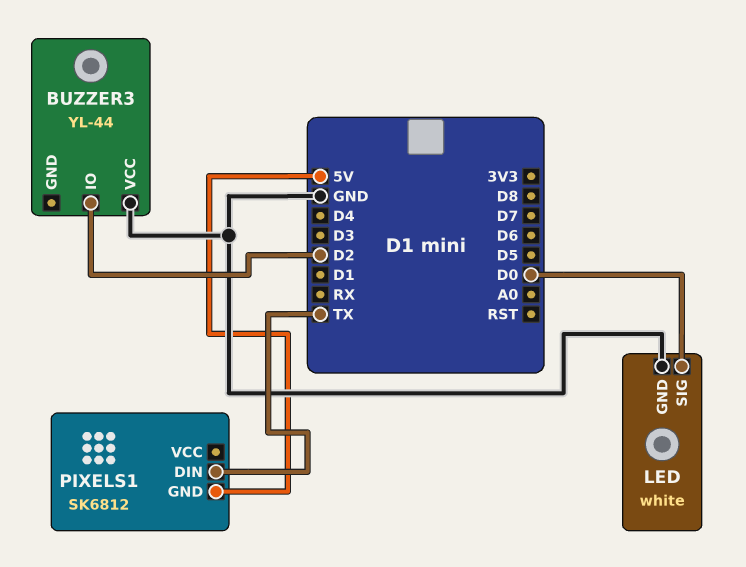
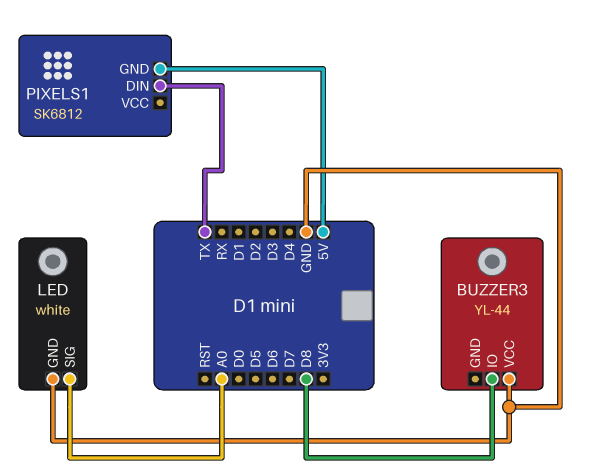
BUZZER3 pin IO: D2 -> D8
LED pin SIG: D0 -> A0

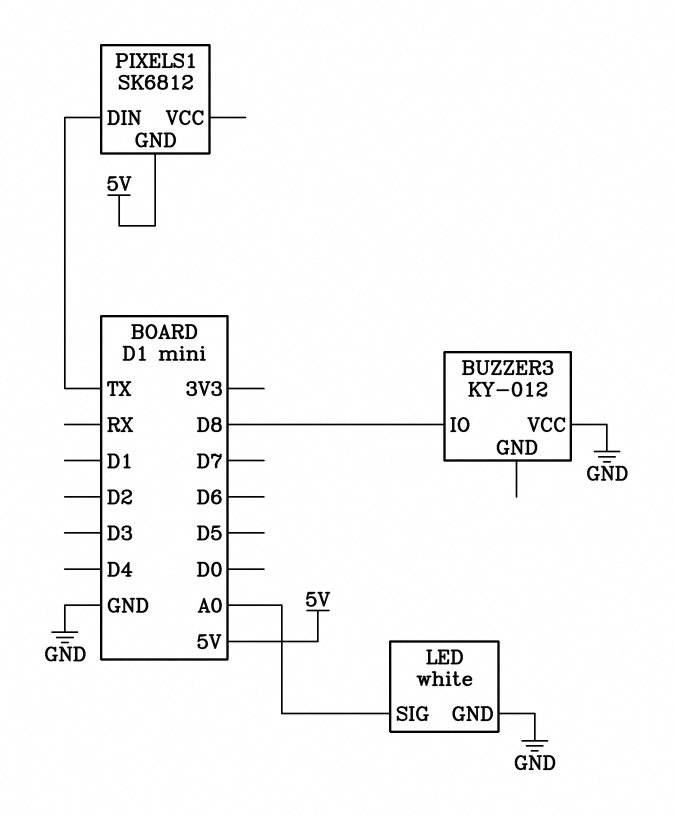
BUZZER3: YL-44 -> KY-012

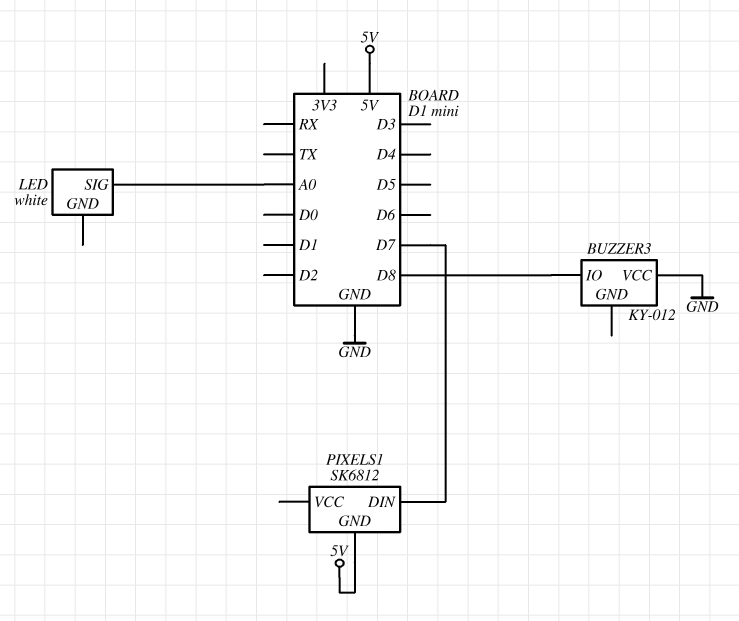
LED pin GND: GND -> none
PIXELS1 pin DIN: TX -> D7

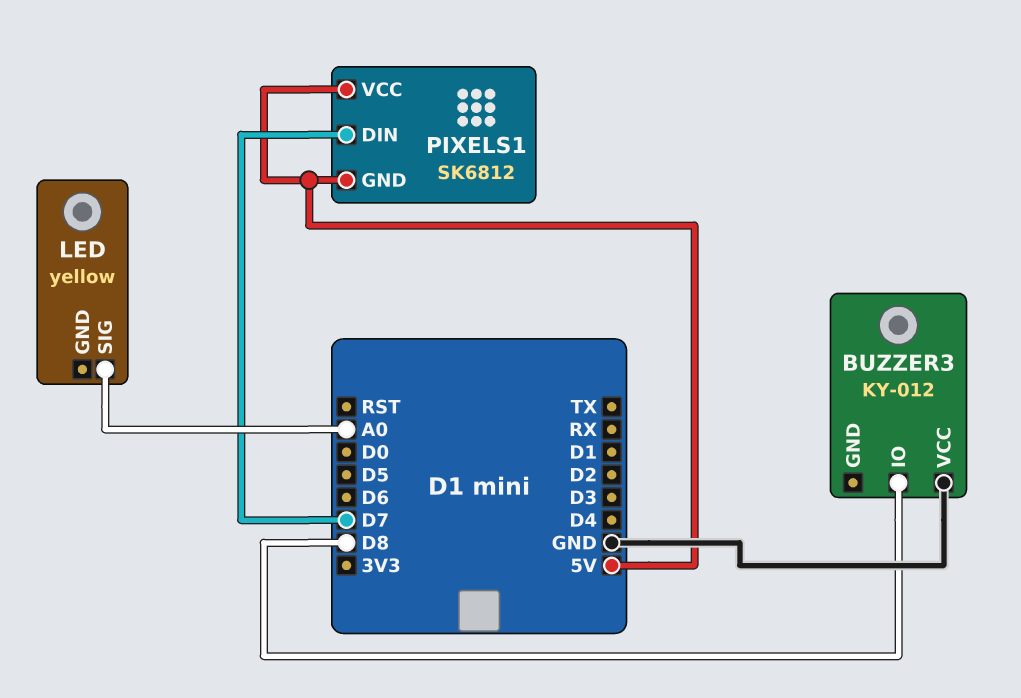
LED: white -> yellow
PIXELS1 pin VCC: none -> 5V

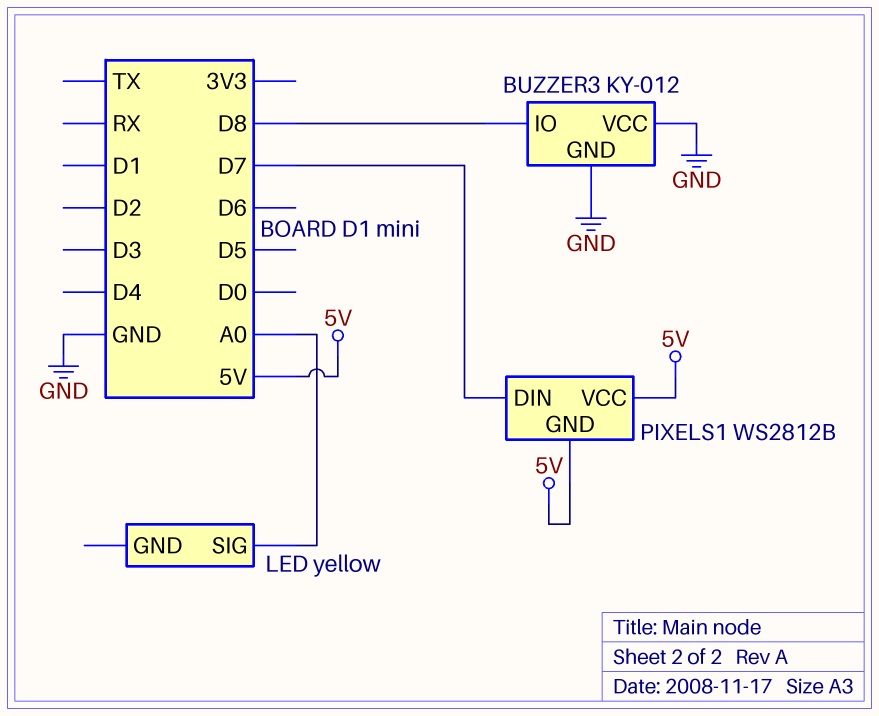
BUZZER3 pin GND: none -> GND
PIXELS1: SK6812 -> WS2812B

